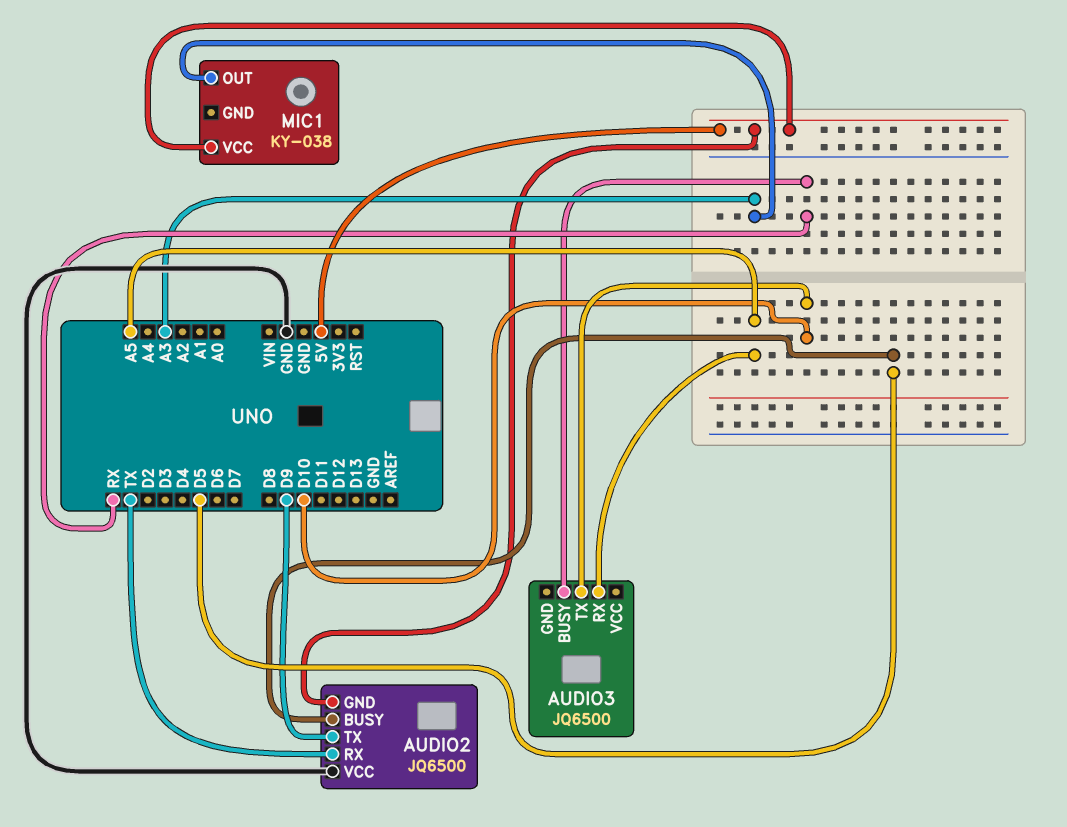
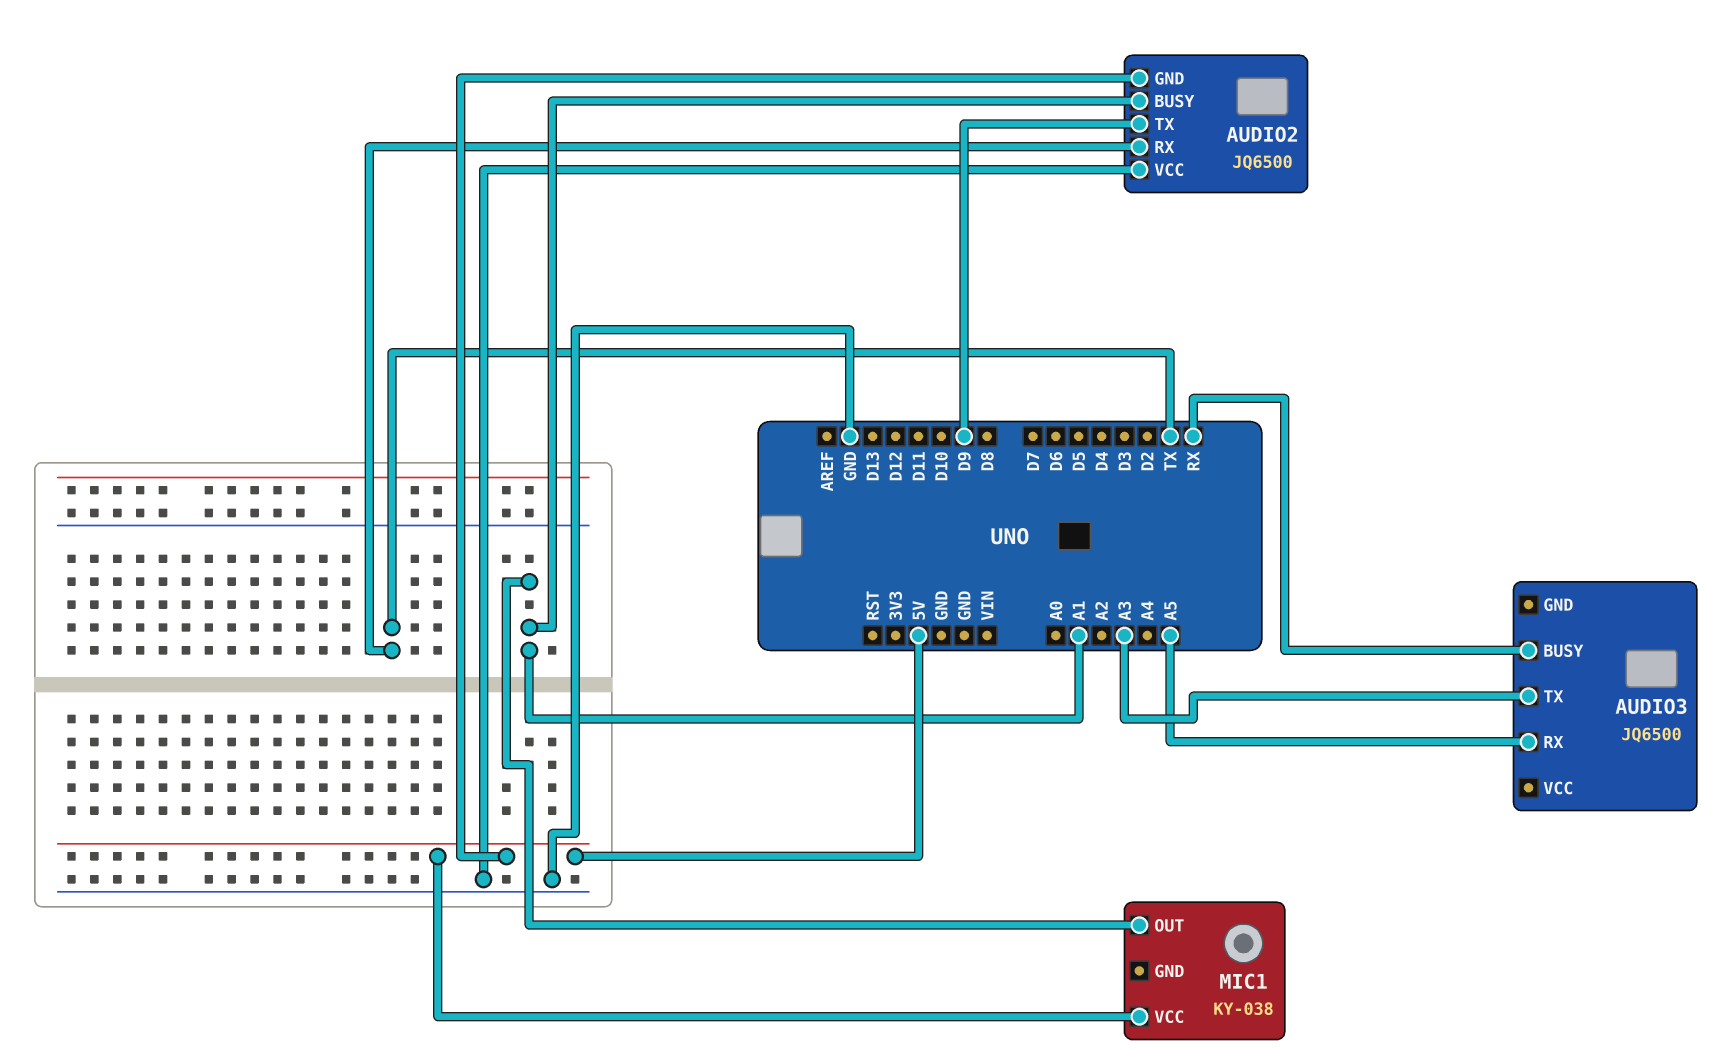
AUDIO2 pin BUSY: D5 -> A1
AUDIO3 pin TX: D10 -> A3
MIC1 pin OUT: A3 -> A1

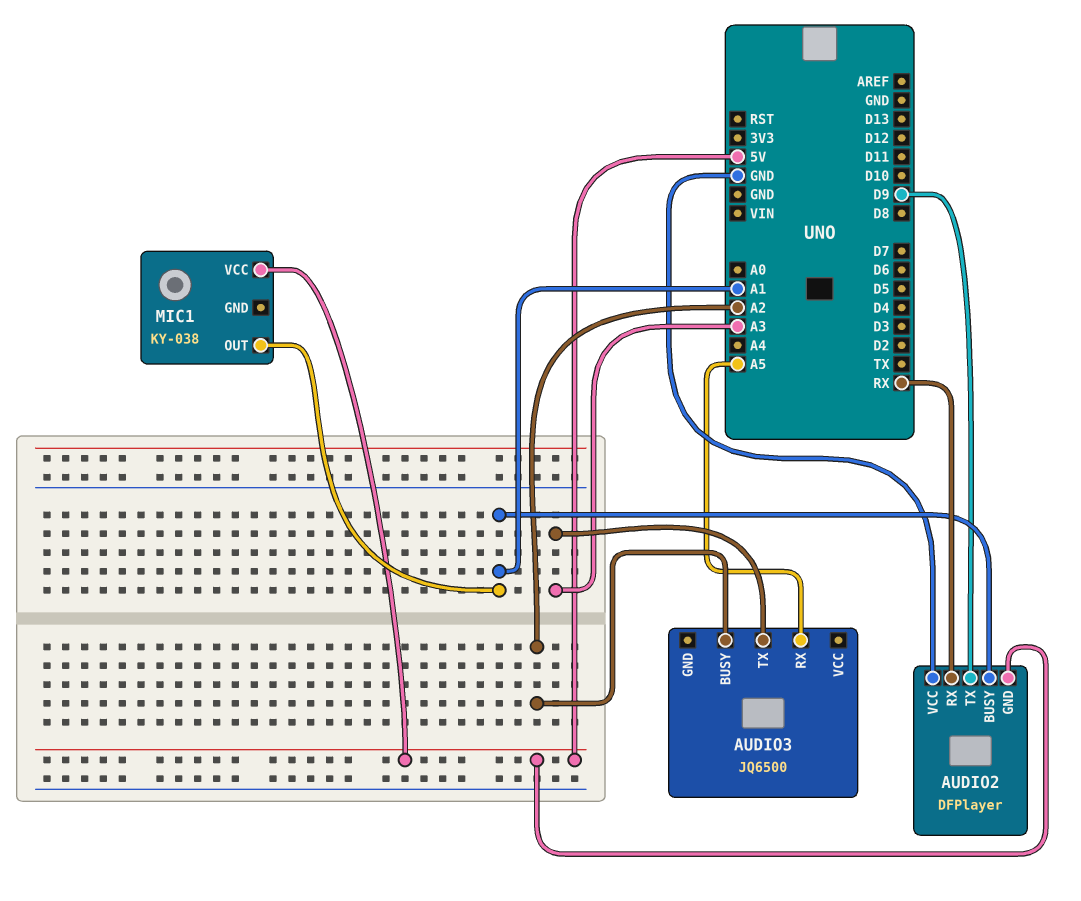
AUDIO2: JQ6500 -> DFPlayer
AUDIO2 pin RX: TX -> RX
AUDIO3 pin BUSY: RX -> A2

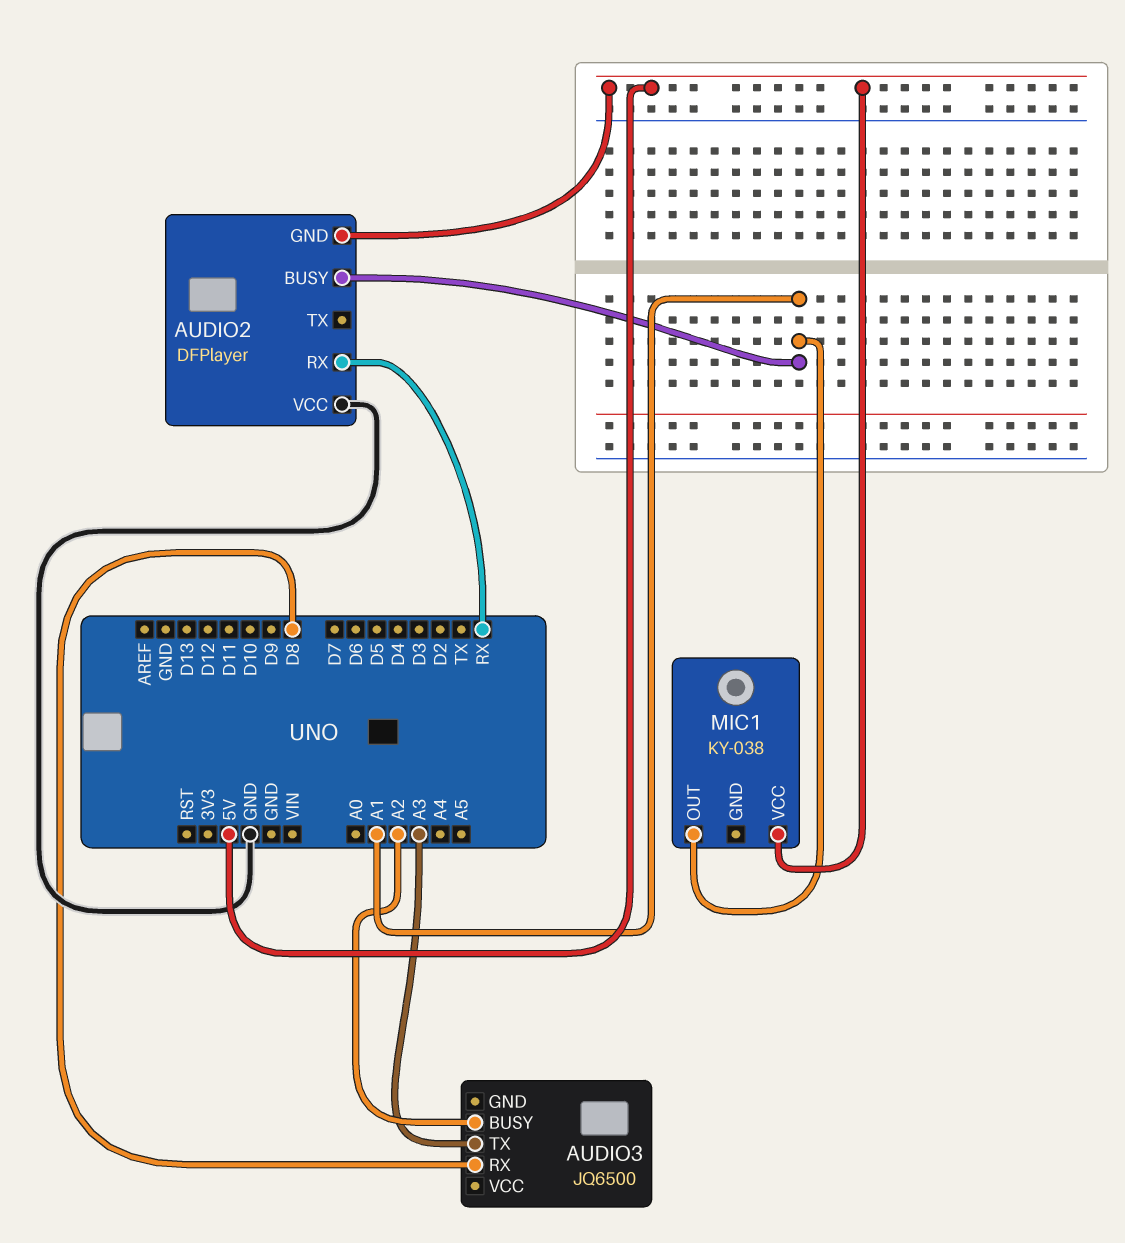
AUDIO2 pin TX: D9 -> none
AUDIO3 pin RX: A5 -> D8

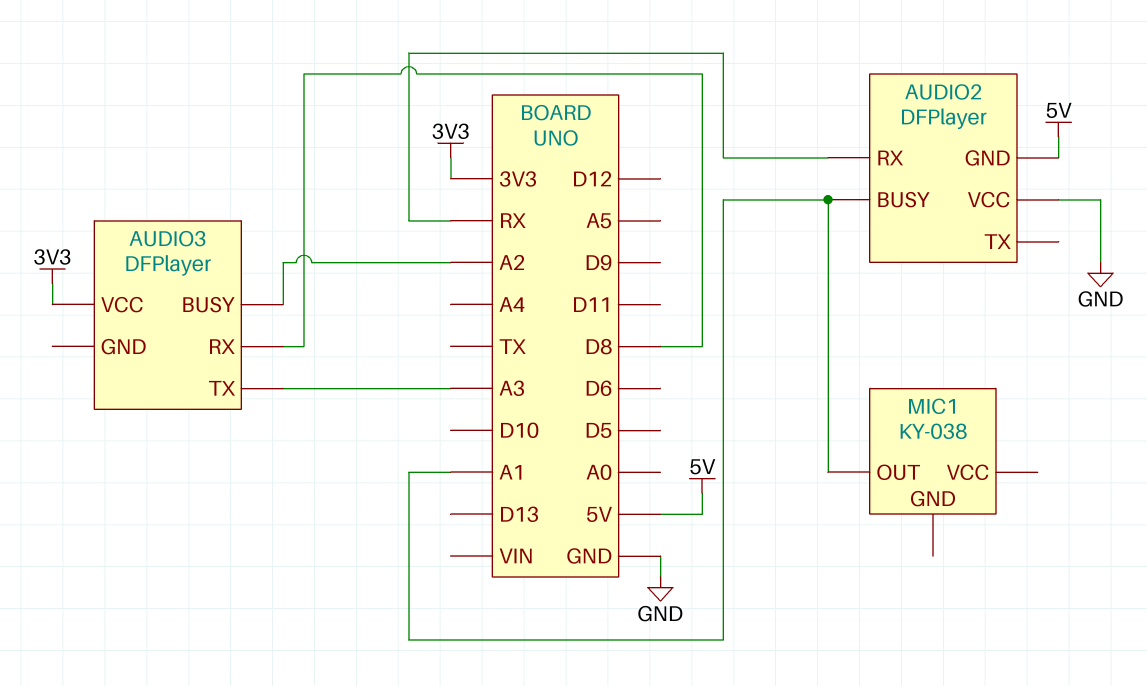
AUDIO3: JQ6500 -> DFPlayer
AUDIO3 pin VCC: none -> 3V3
MIC1 pin VCC: 5V -> none

